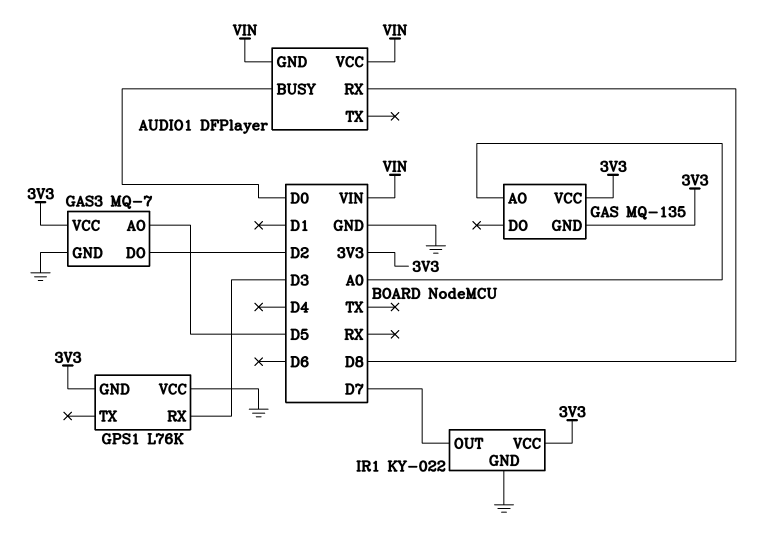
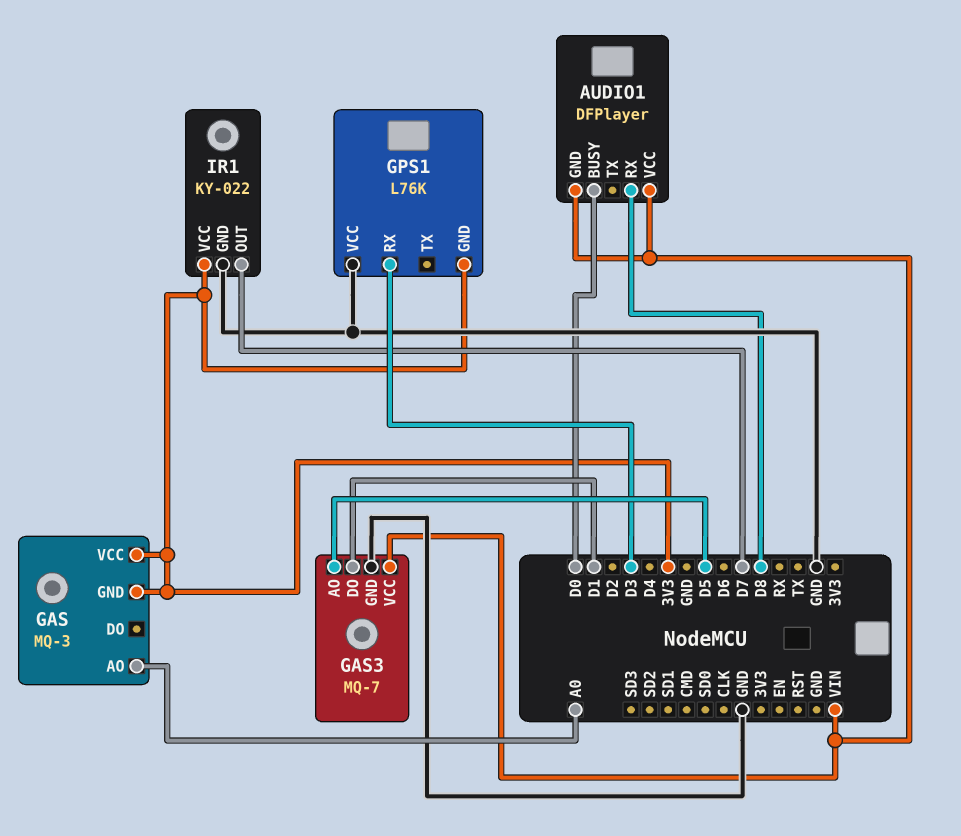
GAS: MQ-135 -> MQ-3
GAS3 pin DO: D2 -> D1
GAS3 pin VCC: 3V3 -> VIN

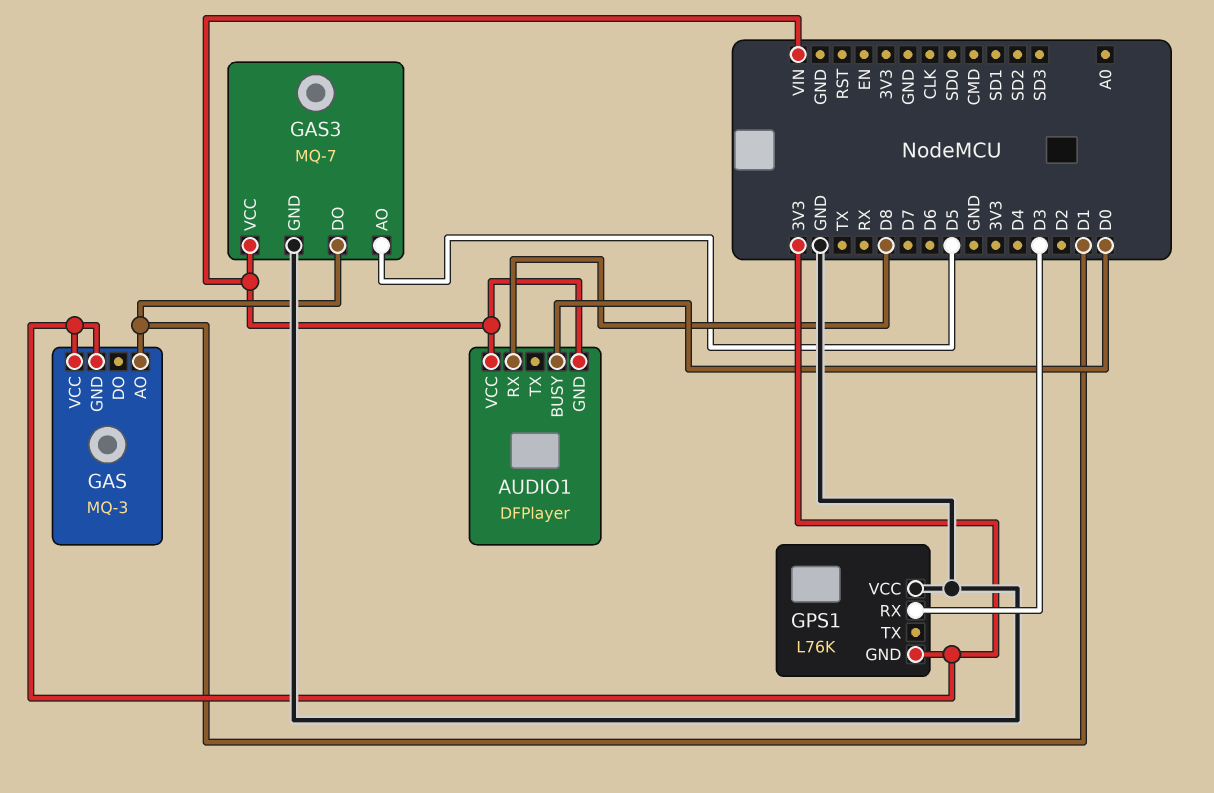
GAS pin AO: A0 -> D1
IR1: KY-022 -> none
IR1 pin GND: GND -> none
IR1 pin OUT: D7 -> none
IR1 pin VCC: 3V3 -> none

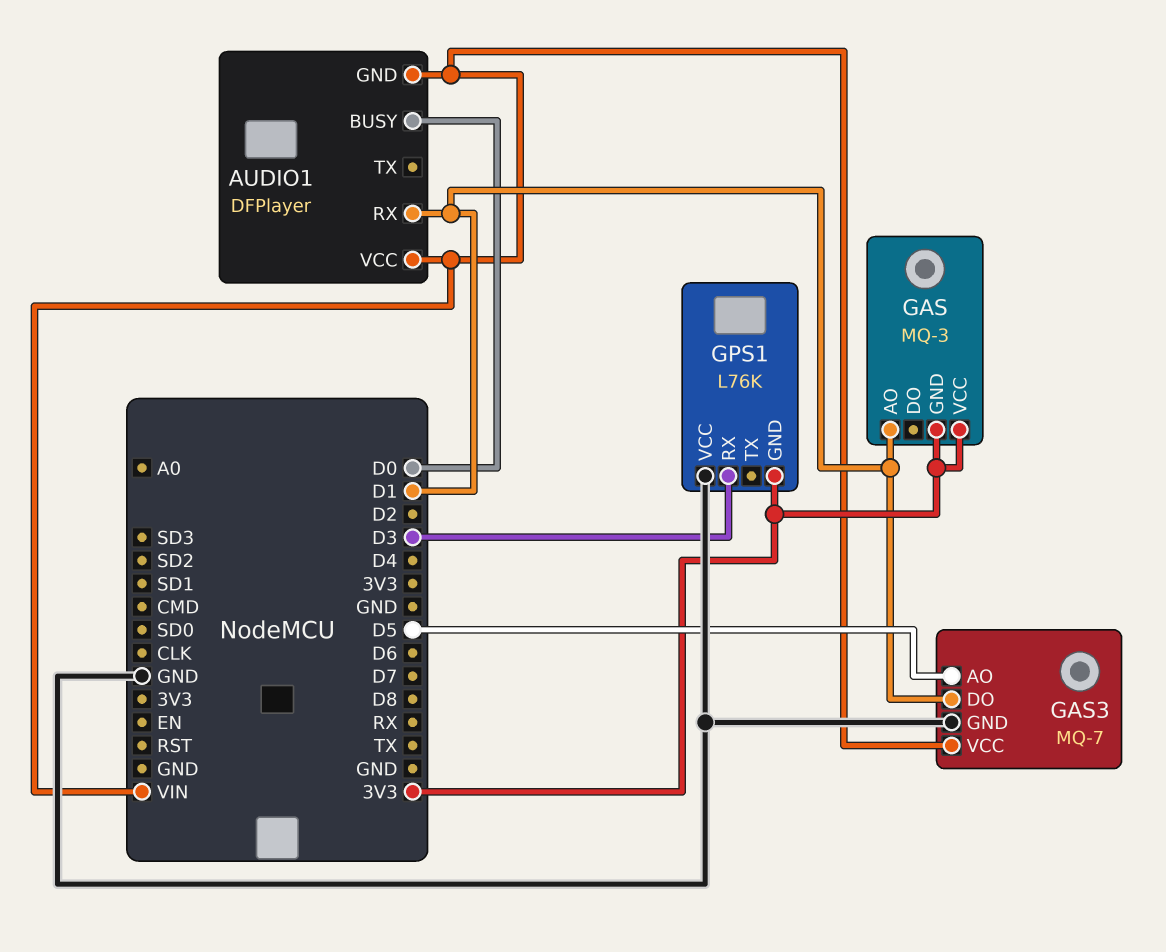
AUDIO1 pin RX: D8 -> D1

